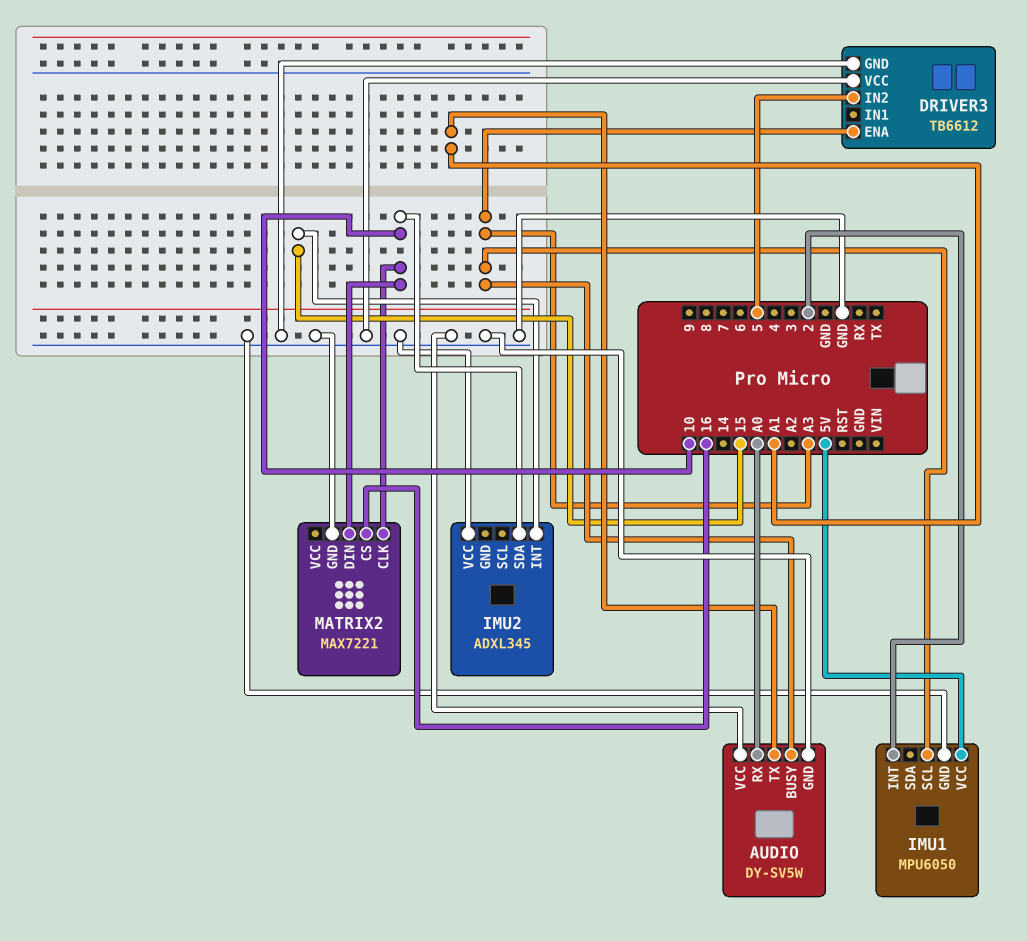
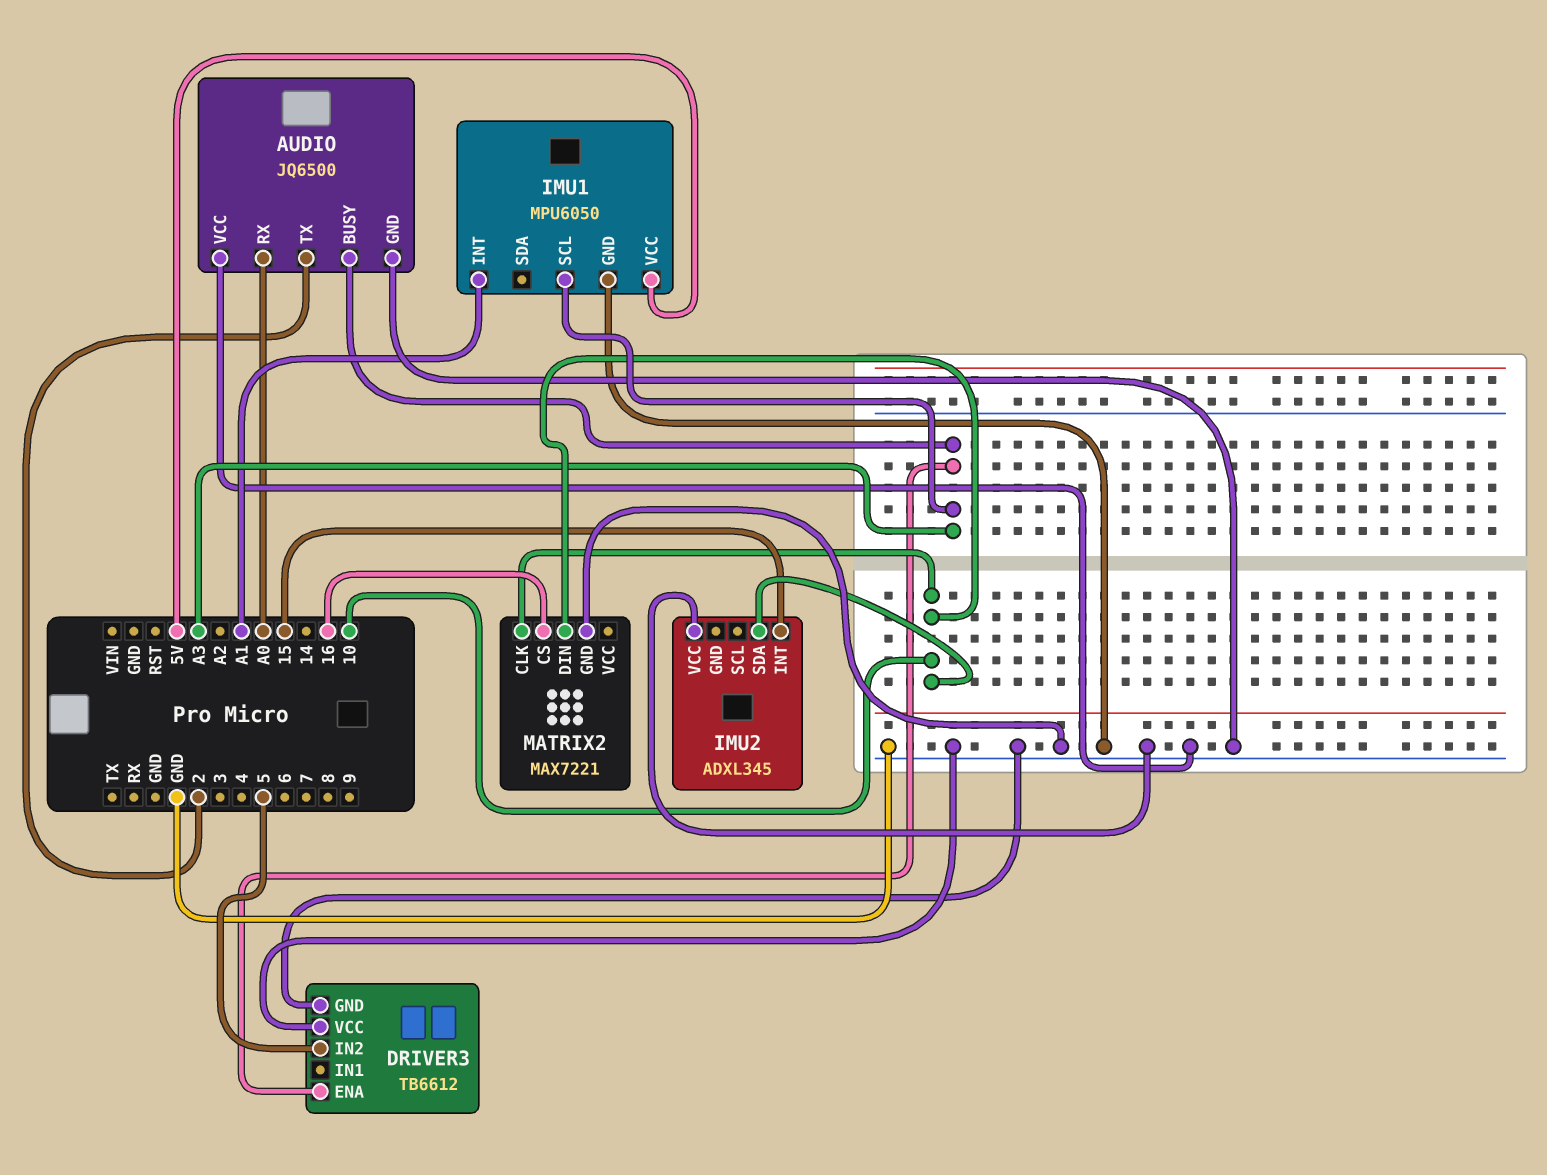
AUDIO: DY-SV5W -> JQ6500
AUDIO pin TX: A1 -> 2
IMU1 pin INT: 2 -> A1

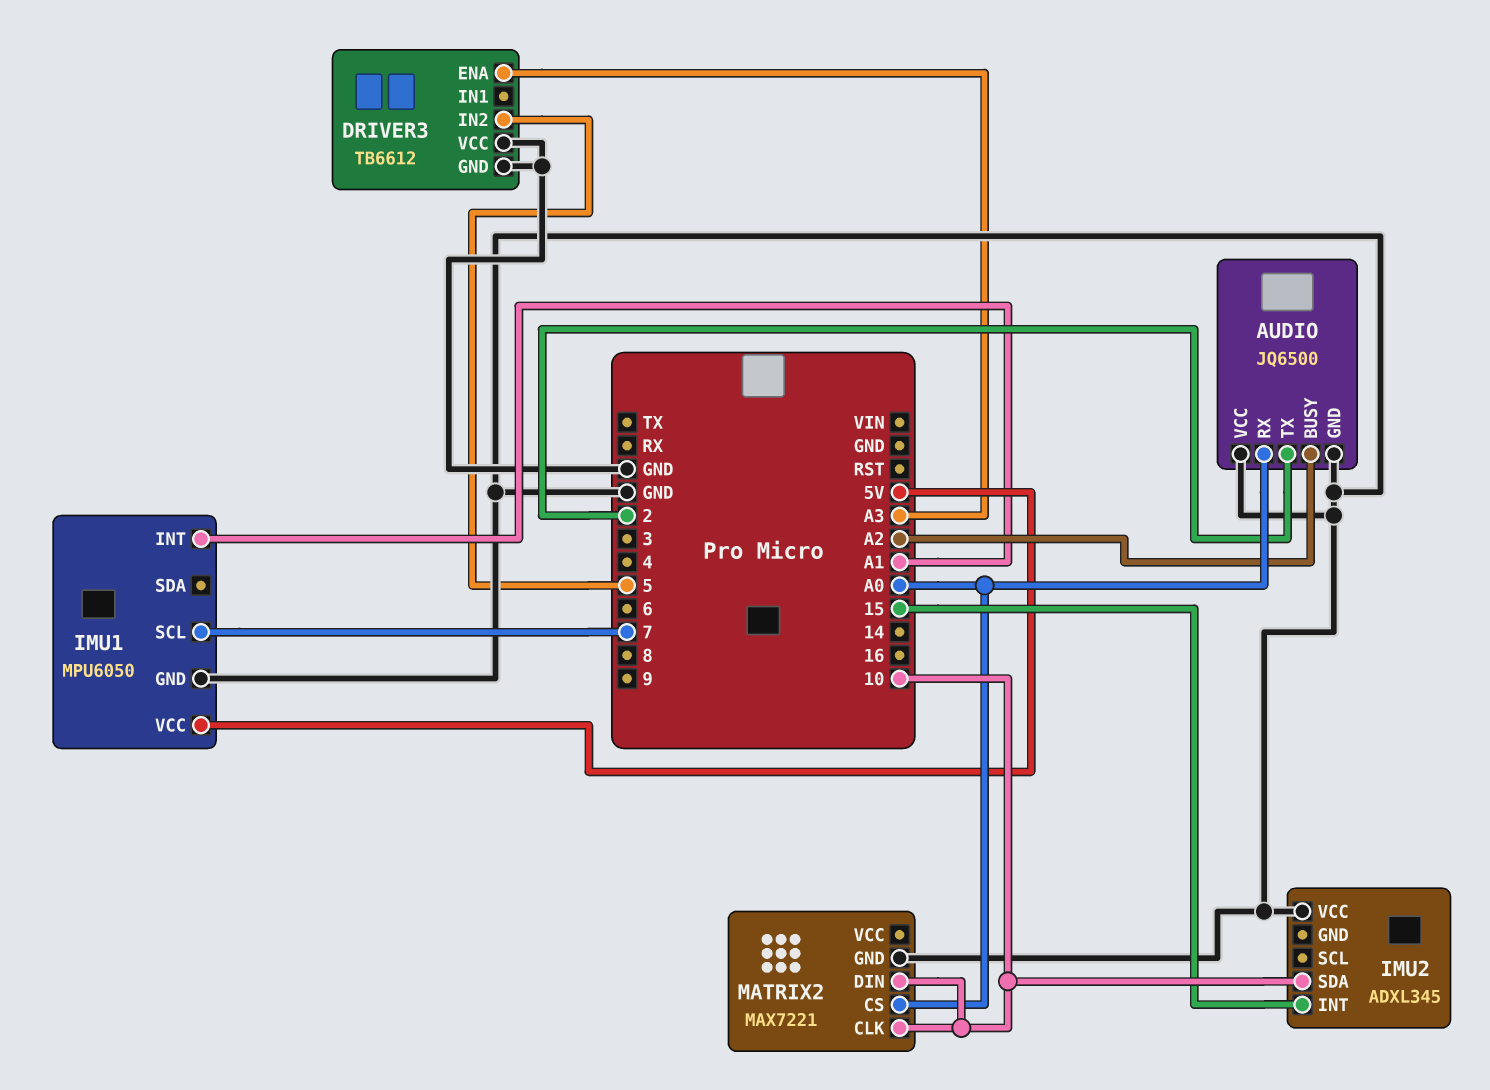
AUDIO pin BUSY: A3 -> A2
IMU1 pin SCL: A3 -> 7
MATRIX2 pin CS: 16 -> A0

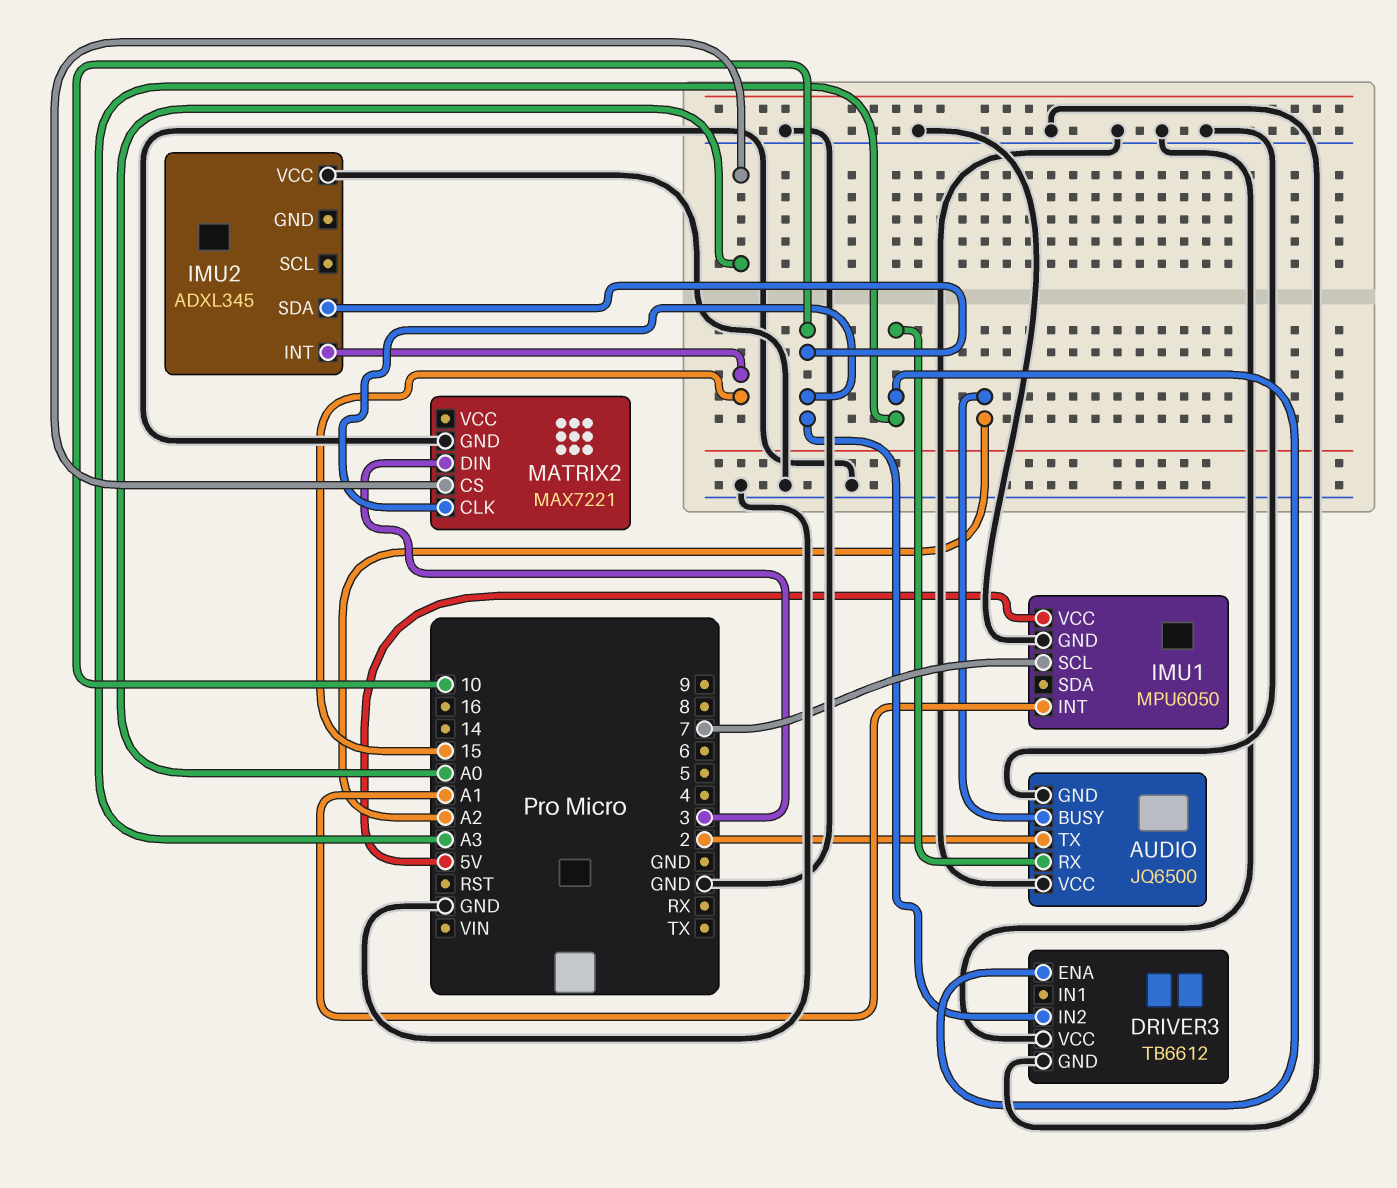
AUDIO pin RX: A0 -> A3
DRIVER3 pin IN2: 5 -> 10
MATRIX2 pin DIN: 10 -> 3

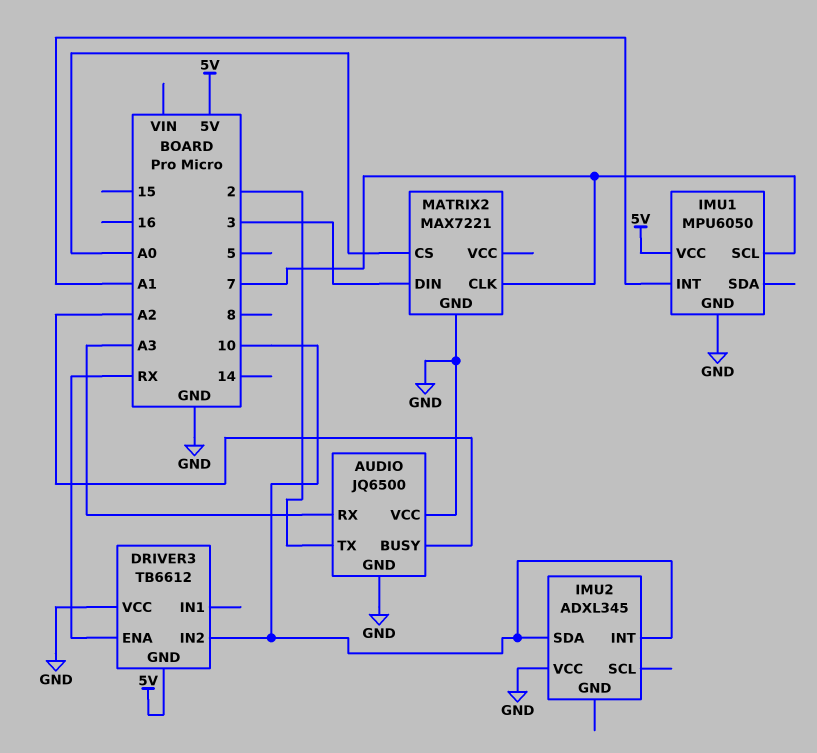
DRIVER3 pin ENA: A3 -> RX
DRIVER3 pin GND: GND -> 5V
IMU2 pin INT: 15 -> 10
MATRIX2 pin CLK: 10 -> 7

